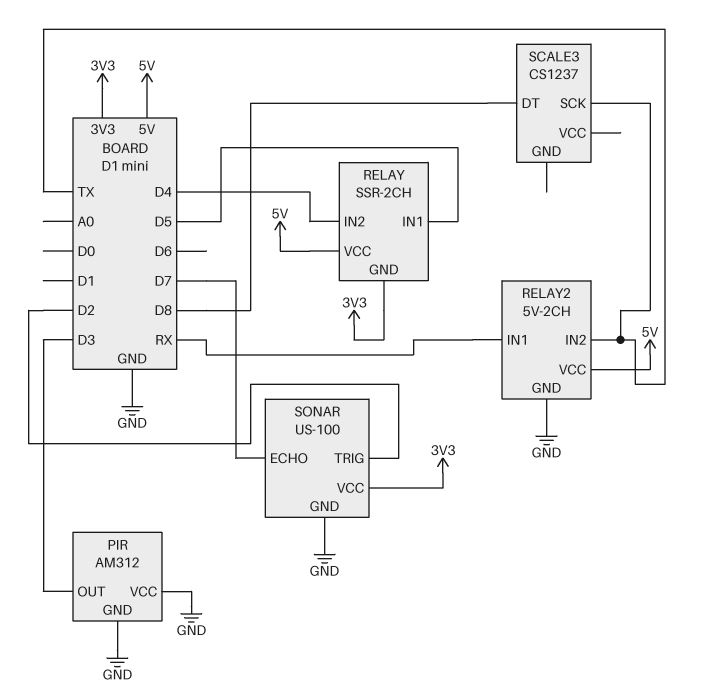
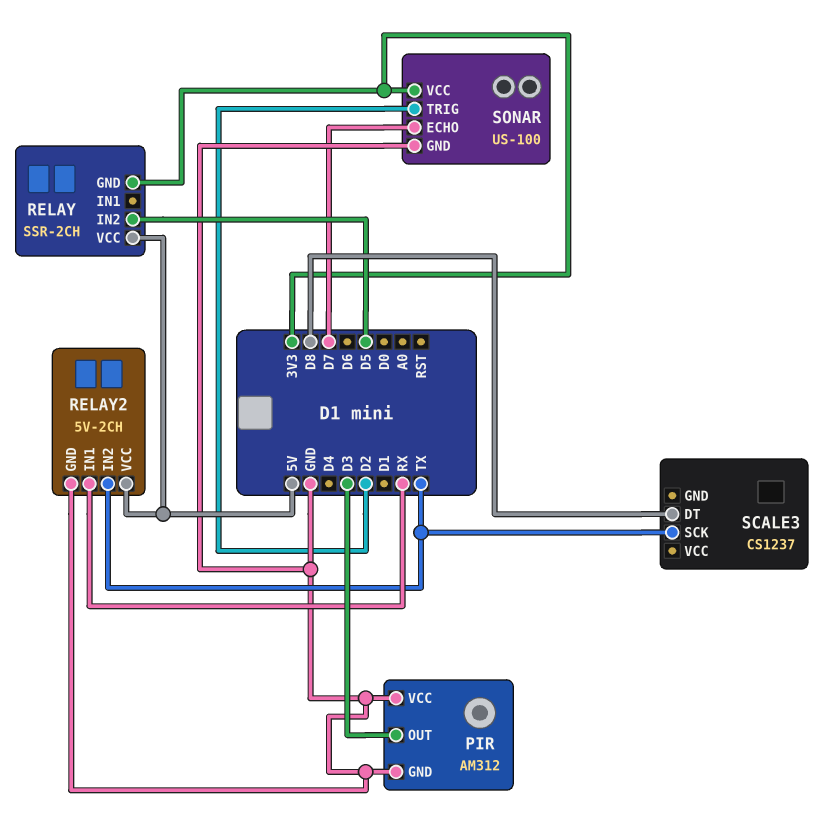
RELAY pin IN1: D5 -> none
RELAY pin IN2: D4 -> D5

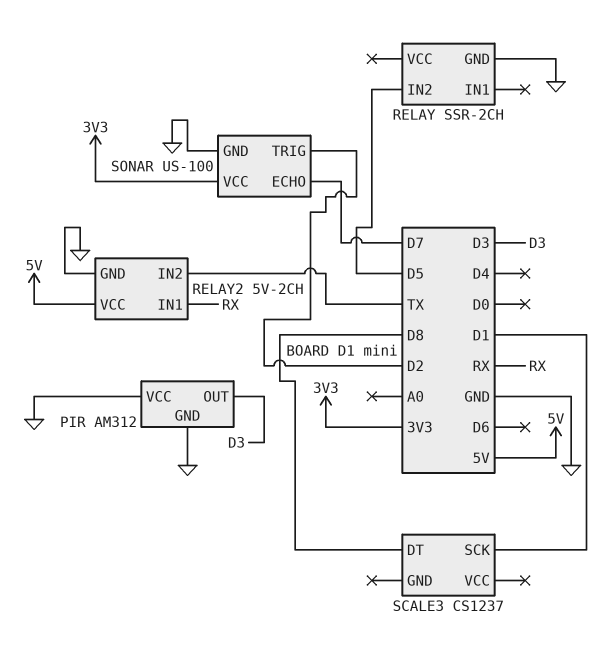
RELAY pin GND: 3V3 -> GND
RELAY pin VCC: 5V -> none
SCALE3 pin SCK: TX -> D1

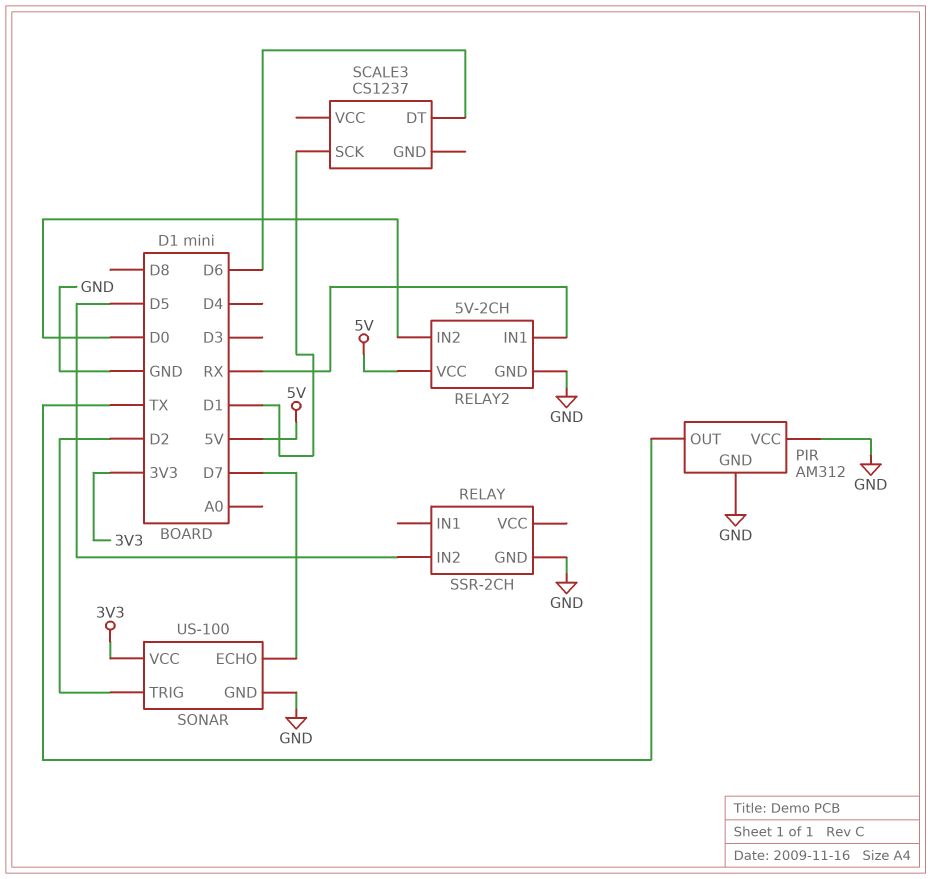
PIR pin OUT: D3 -> TX
RELAY2 pin IN2: TX -> D0
SCALE3 pin DT: D8 -> D6

